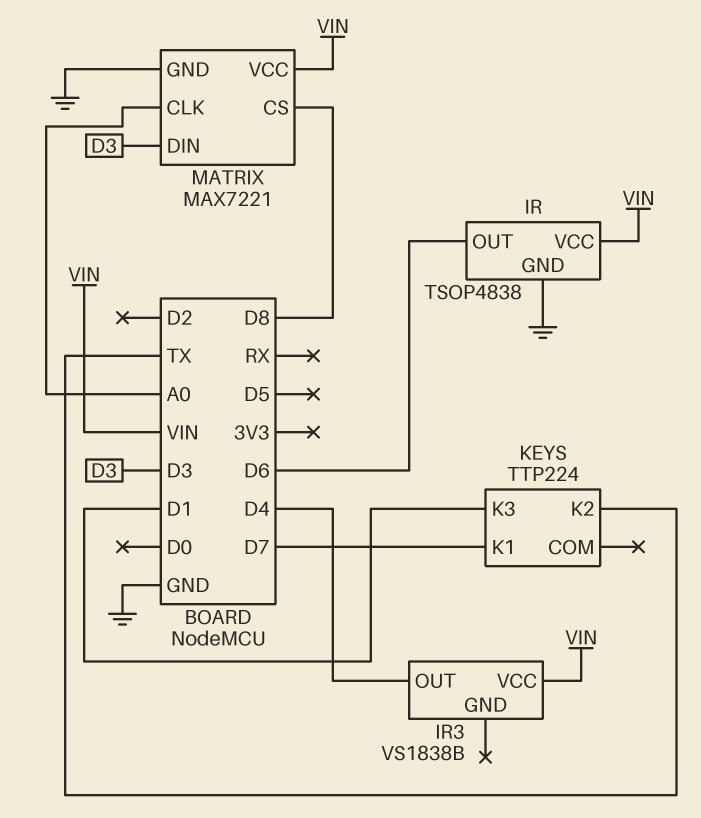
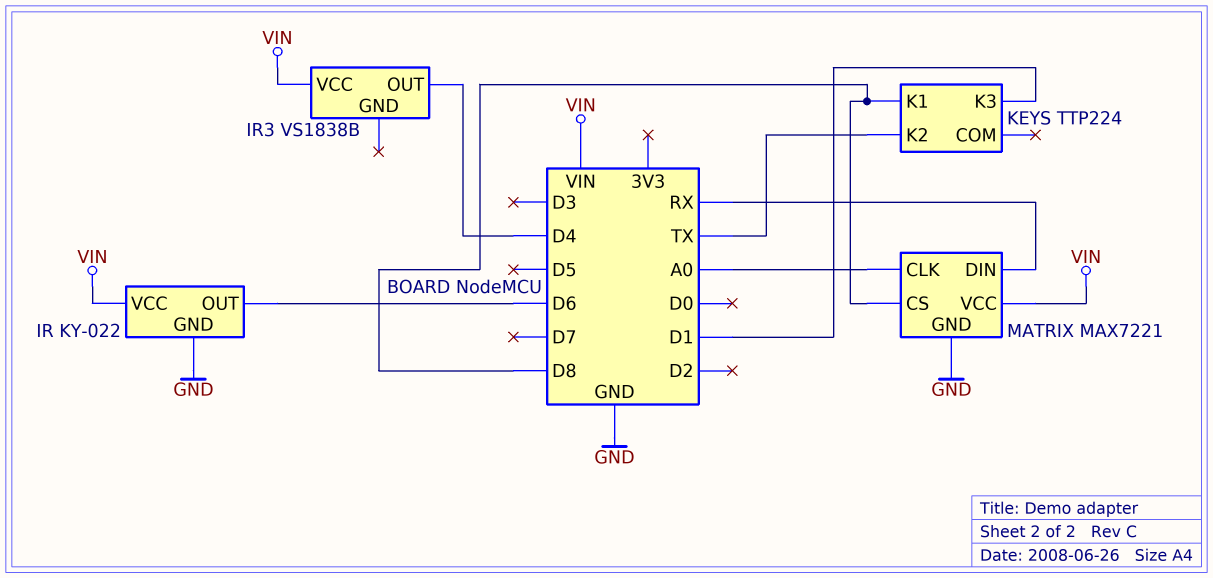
IR: TSOP4838 -> KY-022
KEYS pin K1: D7 -> D8
MATRIX pin DIN: D3 -> RX

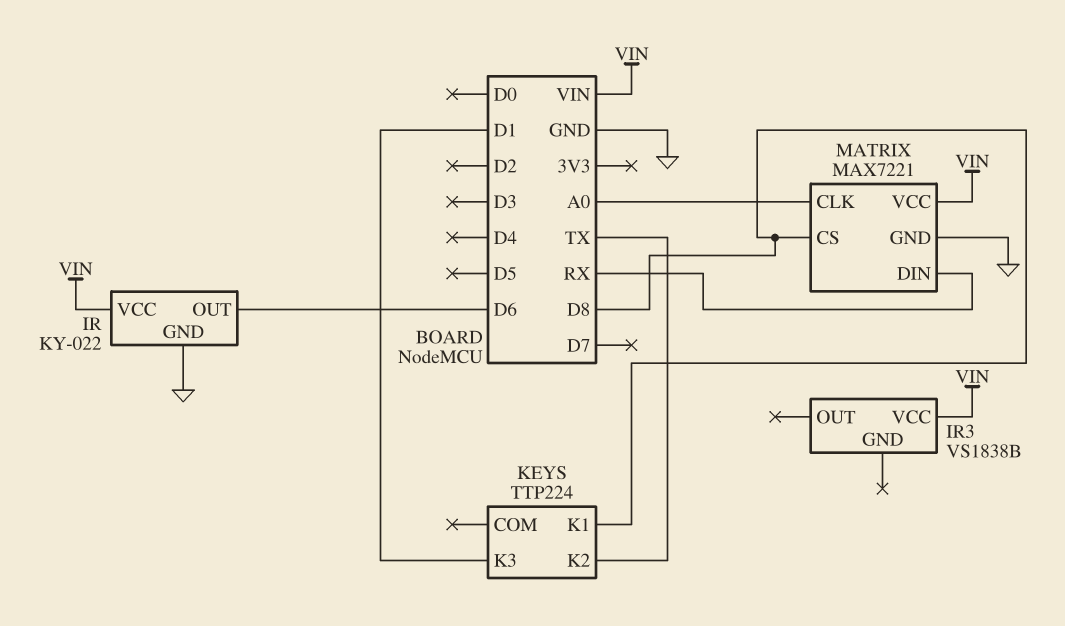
IR3 pin OUT: D4 -> none

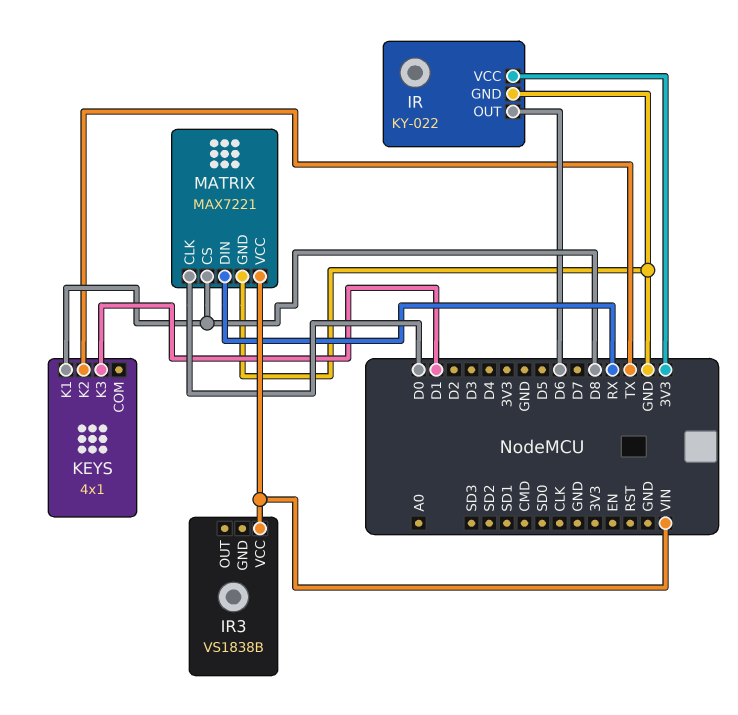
IR pin VCC: VIN -> 3V3
KEYS: TTP224 -> 4x1
MATRIX pin CLK: A0 -> D0

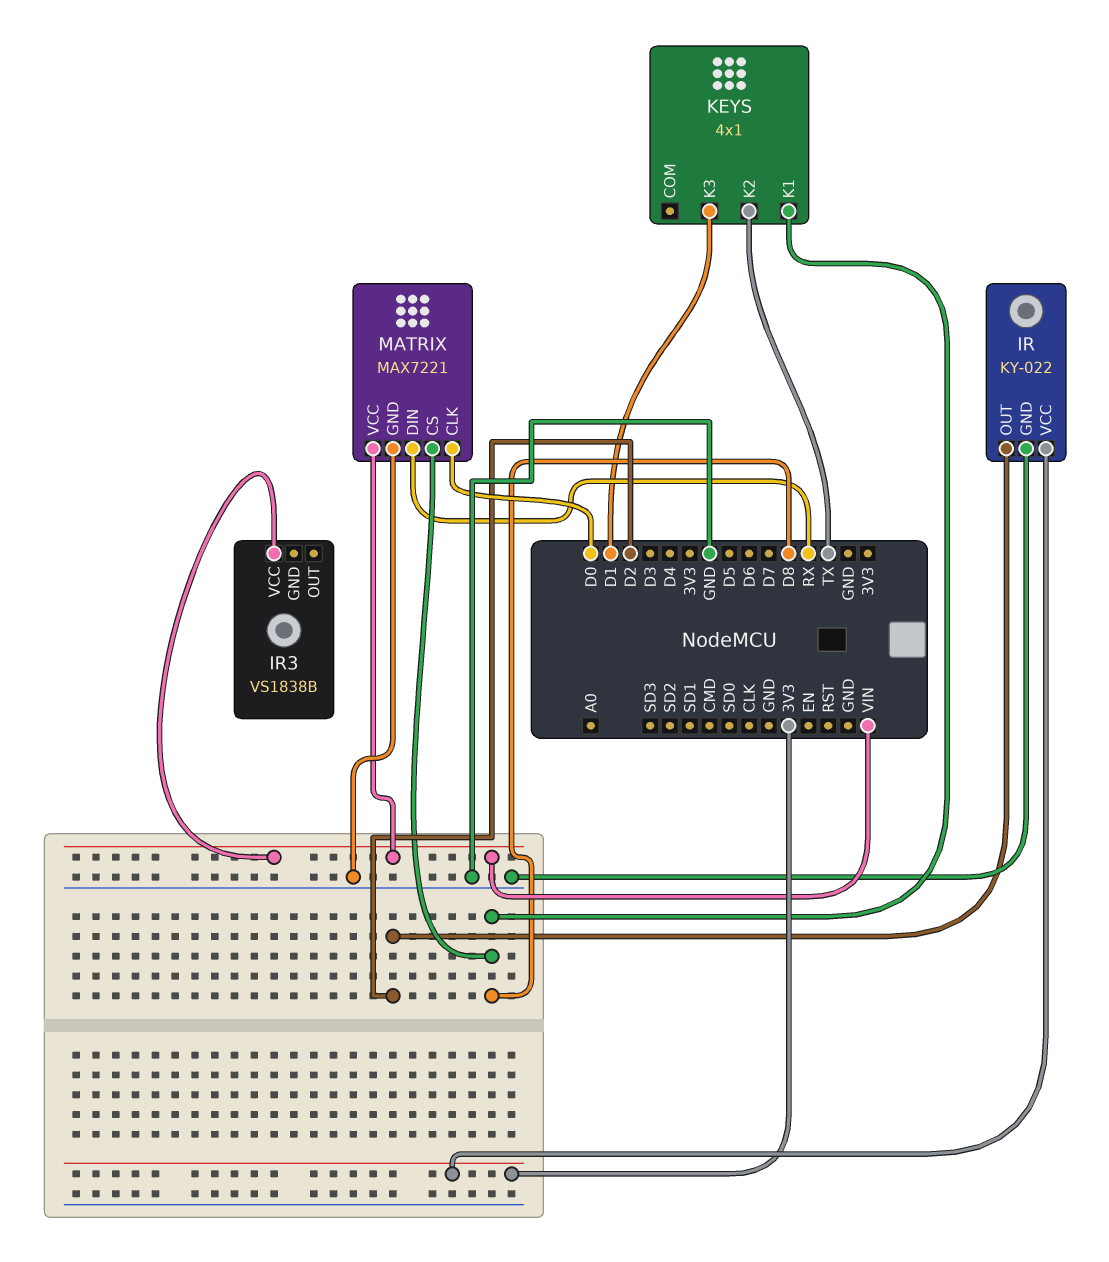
IR pin OUT: D6 -> D2

